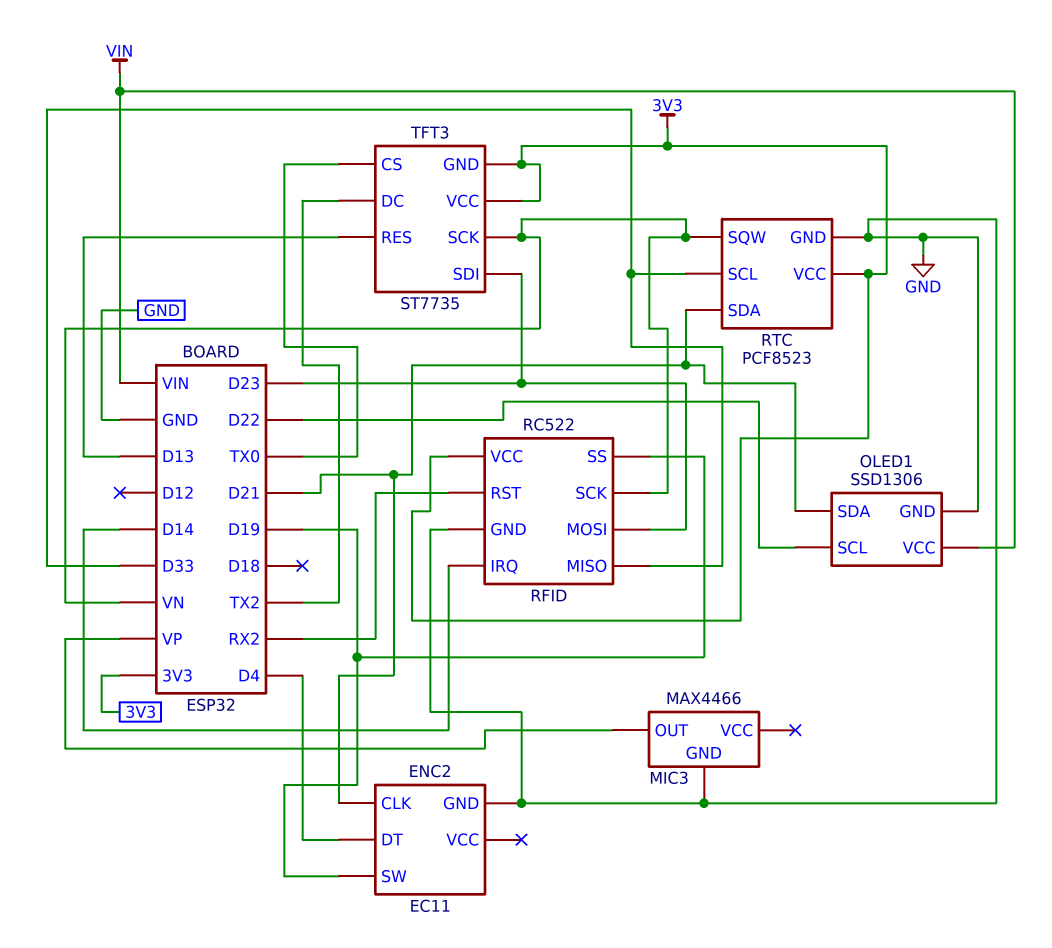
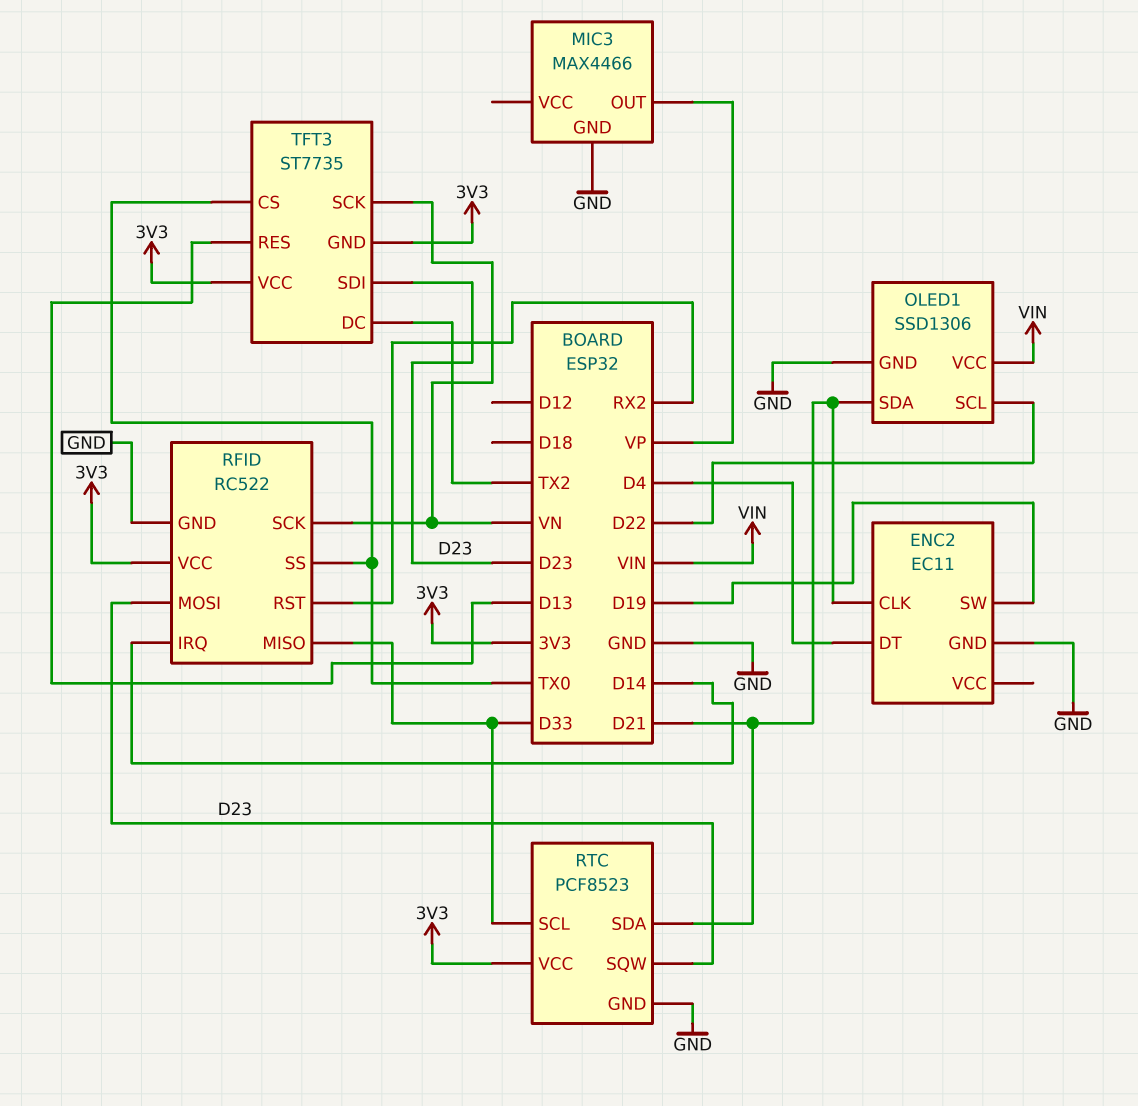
RFID pin SS: D19 -> TX0
RTC pin SQW: VN -> D23

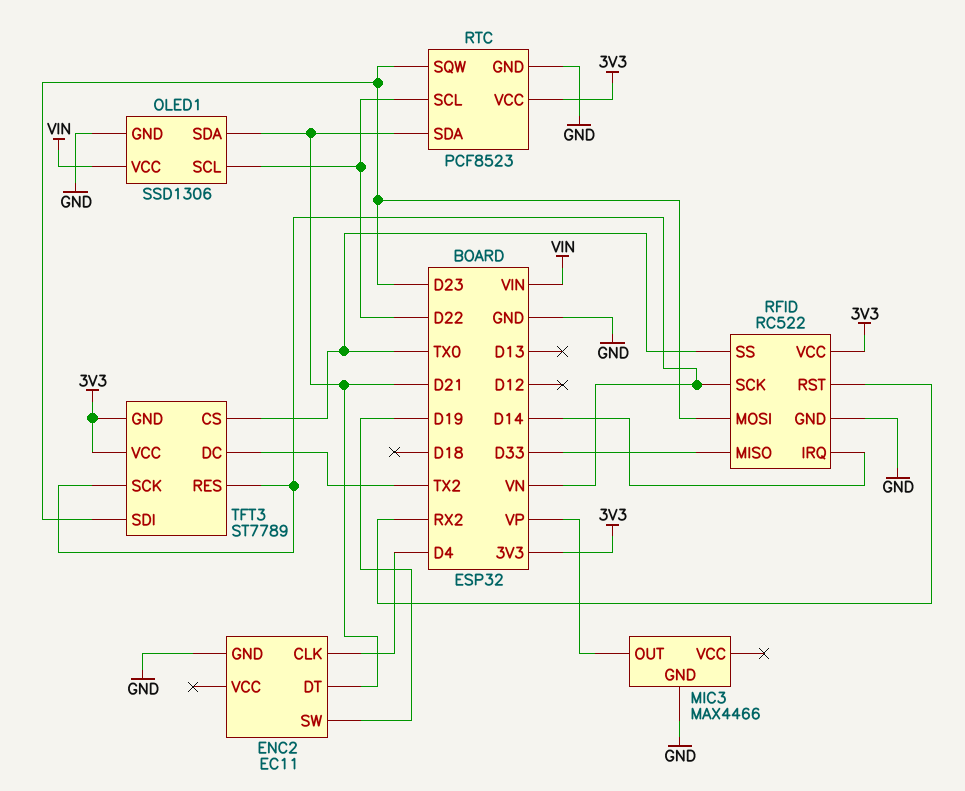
ENC2 pin CLK: D21 -> D4
ENC2 pin DT: D4 -> D21
RTC pin SCL: D33 -> D22
TFT3: ST7735 -> ST7789
TFT3 pin RES: D13 -> VN

